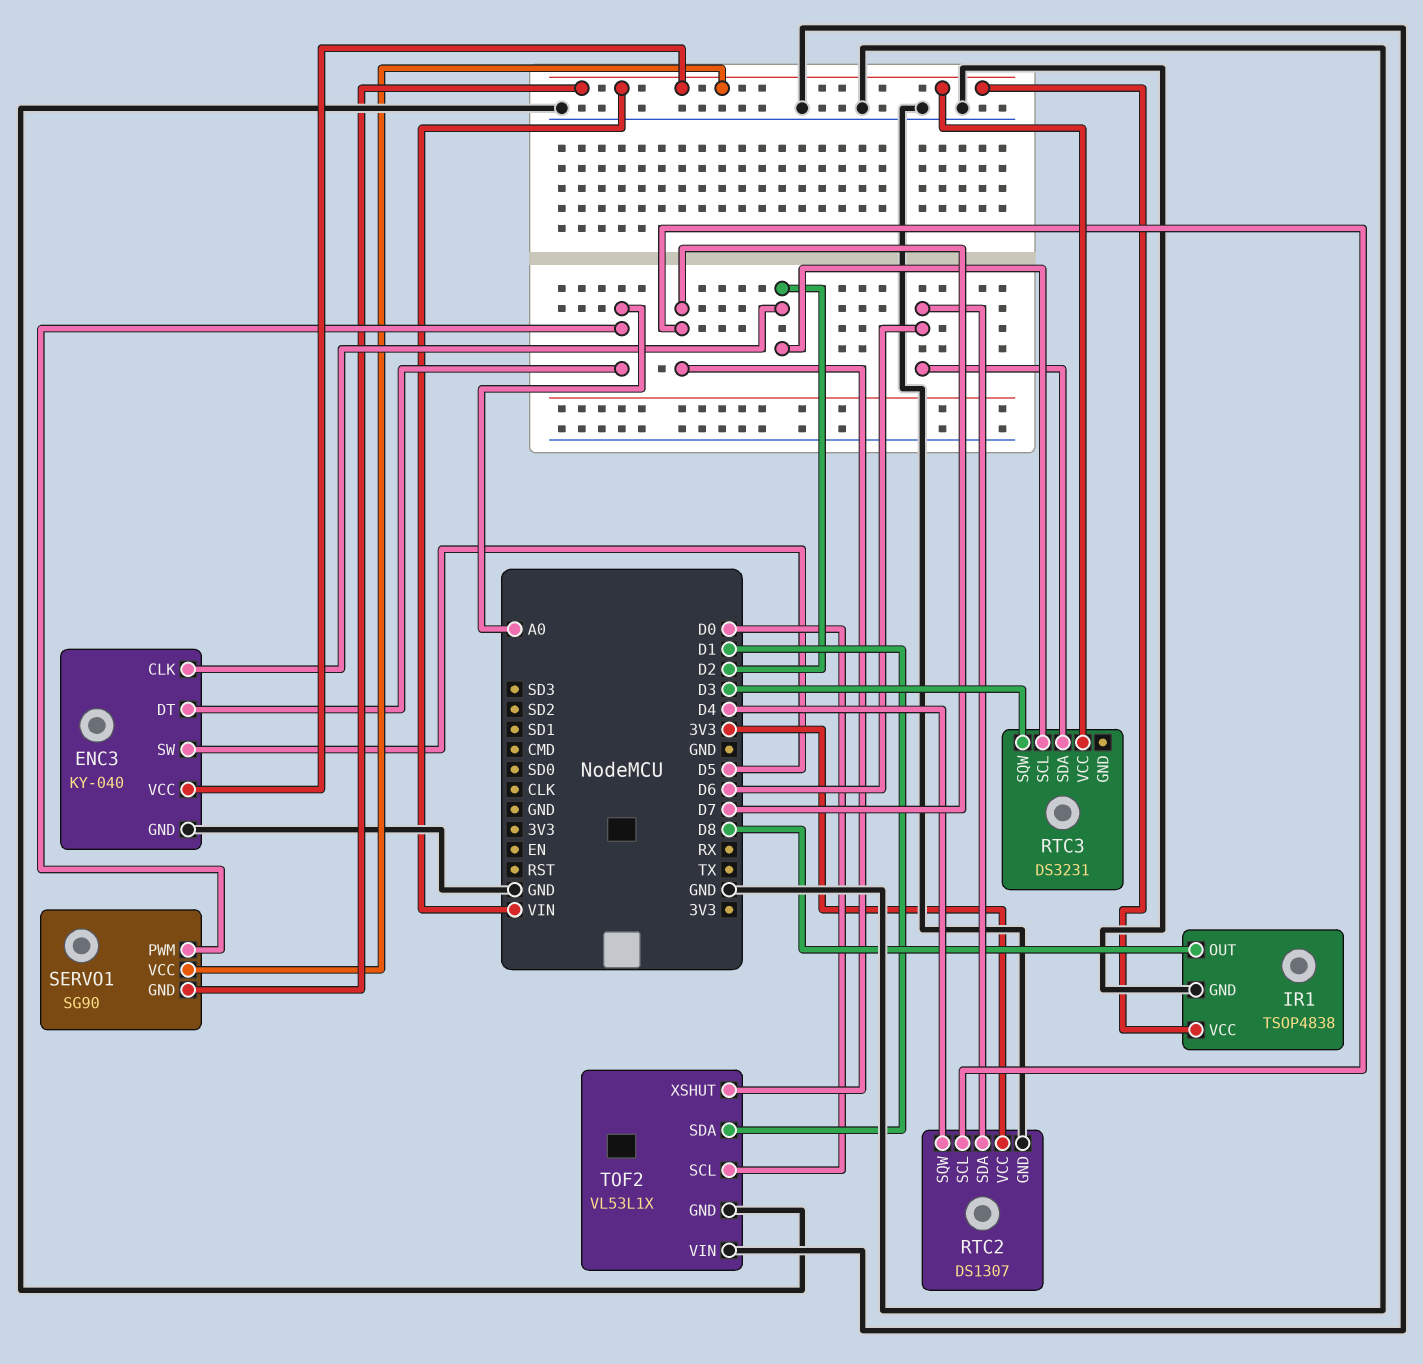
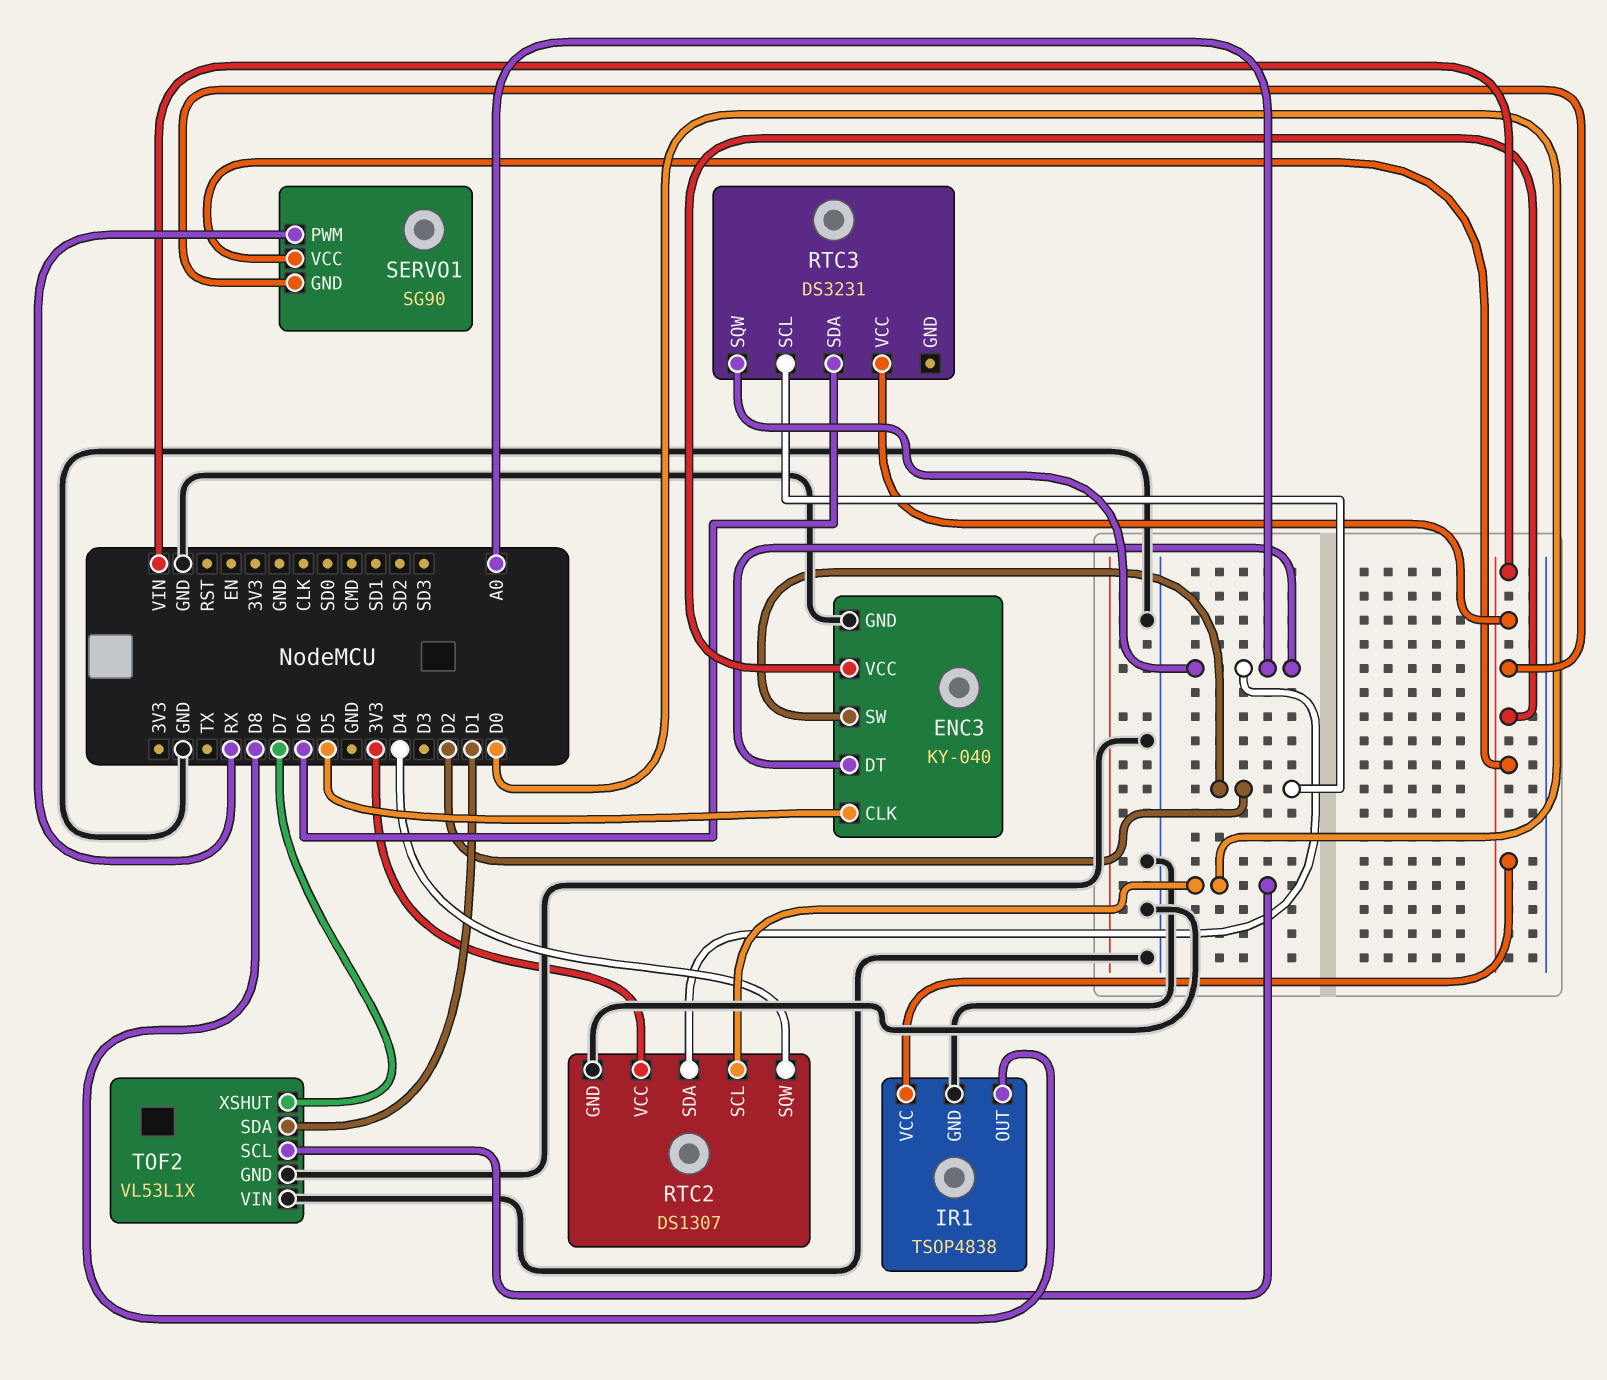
ENC3 pin CLK: D2 -> D5
ENC3 pin SW: D5 -> D2
RTC2 pin SCL: D7 -> D0
RTC2 pin SDA: D6 -> A0
RTC3 pin SQW: D3 -> A0
SERVO1 pin PWM: A0 -> RX

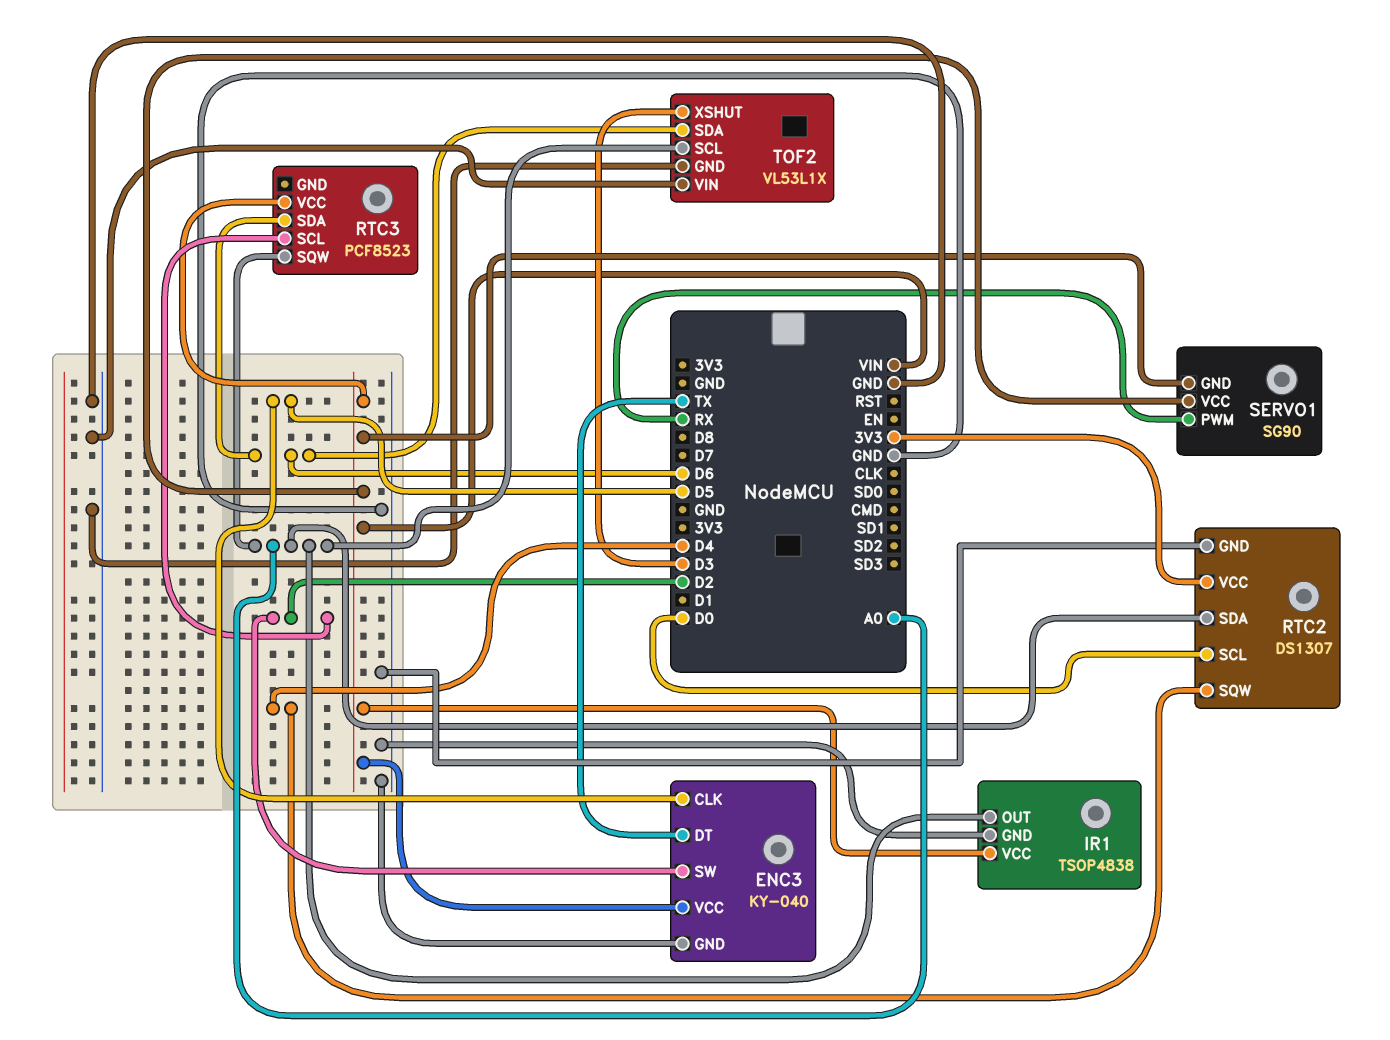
ENC3 pin DT: A0 -> TX
IR1 pin OUT: D8 -> A0
RTC3: DS3231 -> PCF8523
TOF2 pin SCL: D0 -> A0
TOF2 pin SDA: D1 -> D6
TOF2 pin XSHUT: D7 -> D3

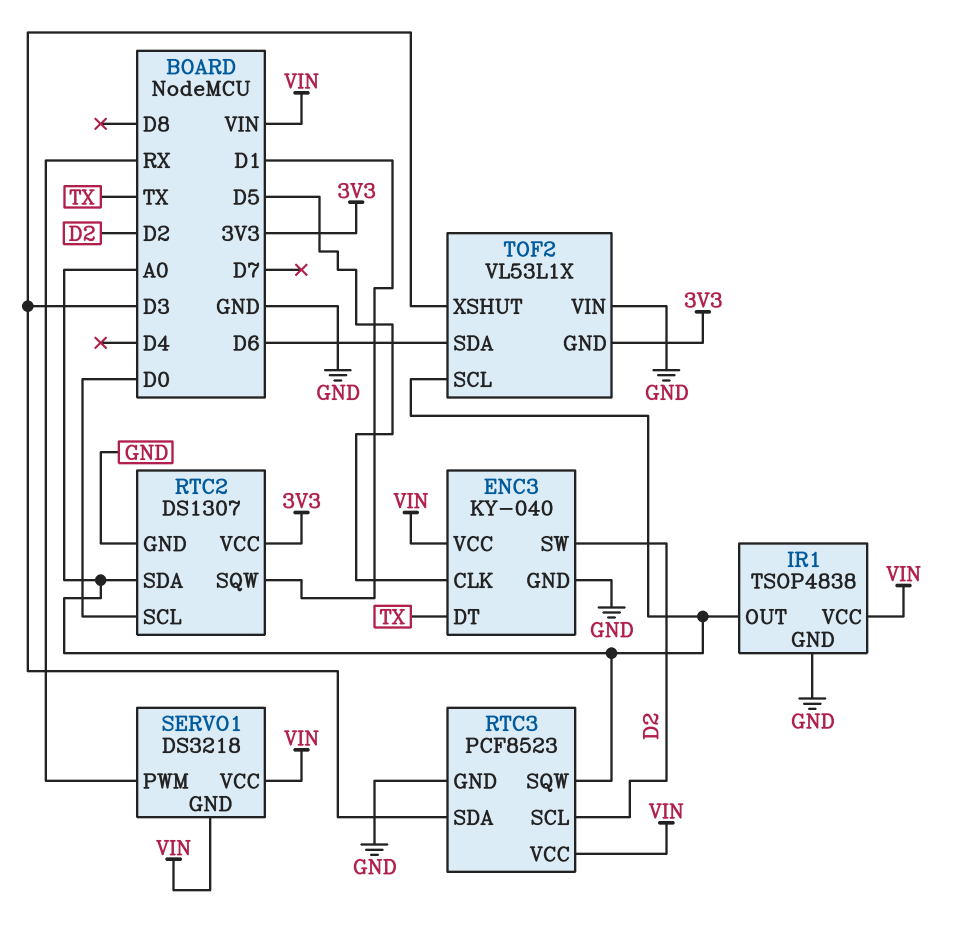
RTC2 pin SQW: D4 -> D1
RTC3 pin GND: none -> GND
RTC3 pin SDA: D6 -> D3
SERVO1: SG90 -> DS3218
TOF2 pin GND: GND -> 3V3

